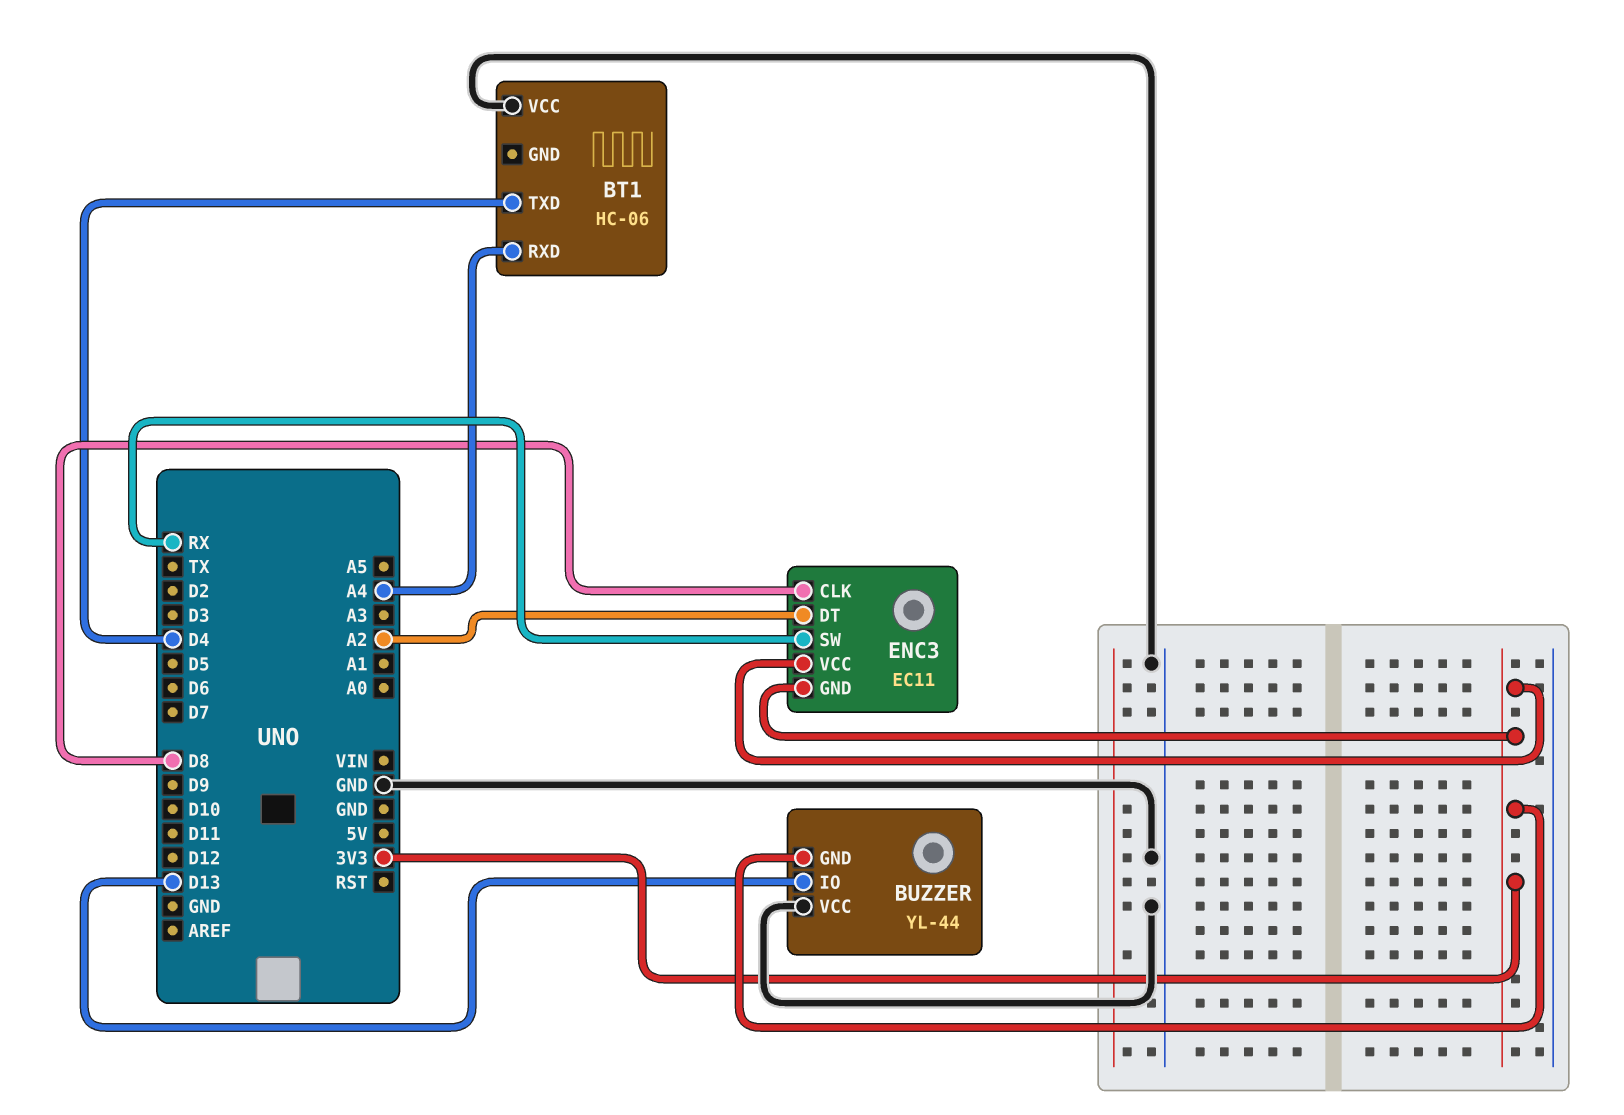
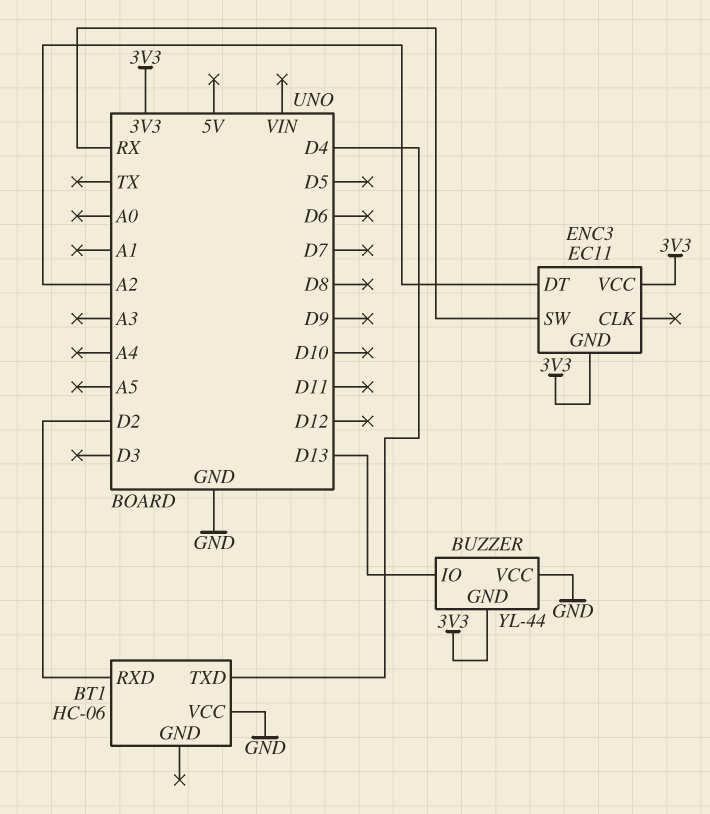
BT1 pin RXD: A4 -> D2
ENC3 pin CLK: D8 -> none

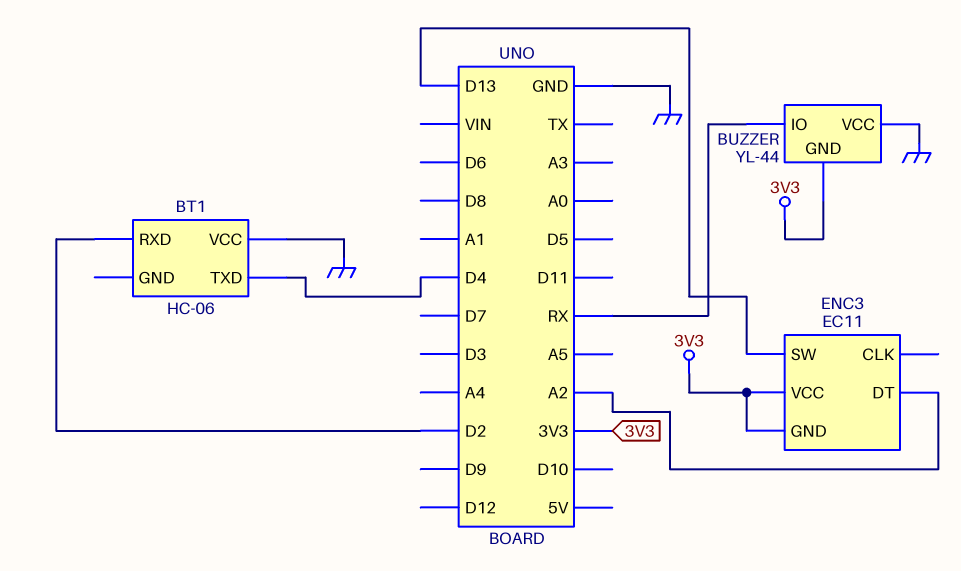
BUZZER pin IO: D13 -> RX
ENC3 pin SW: RX -> D13

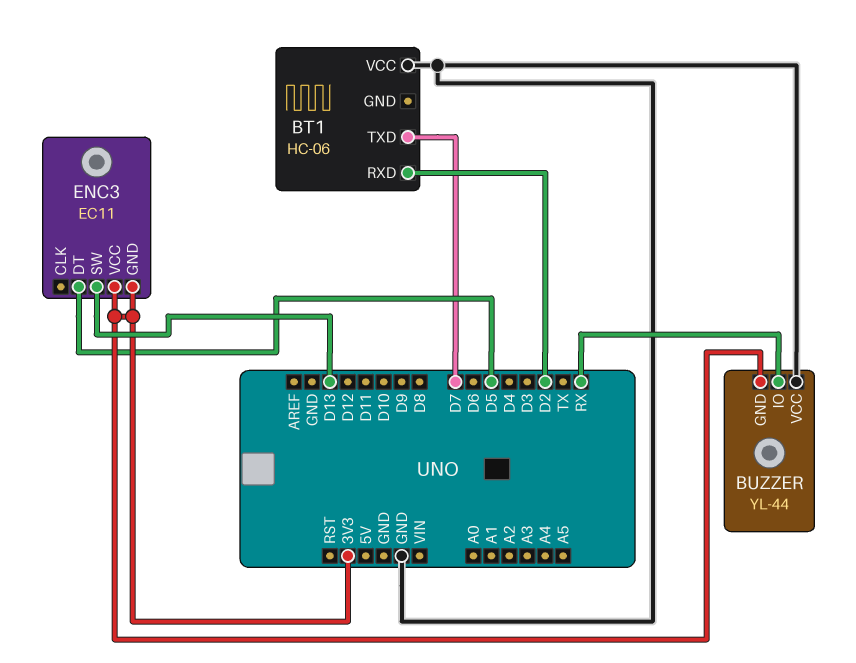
BT1 pin TXD: D4 -> D7
ENC3 pin DT: A2 -> D5

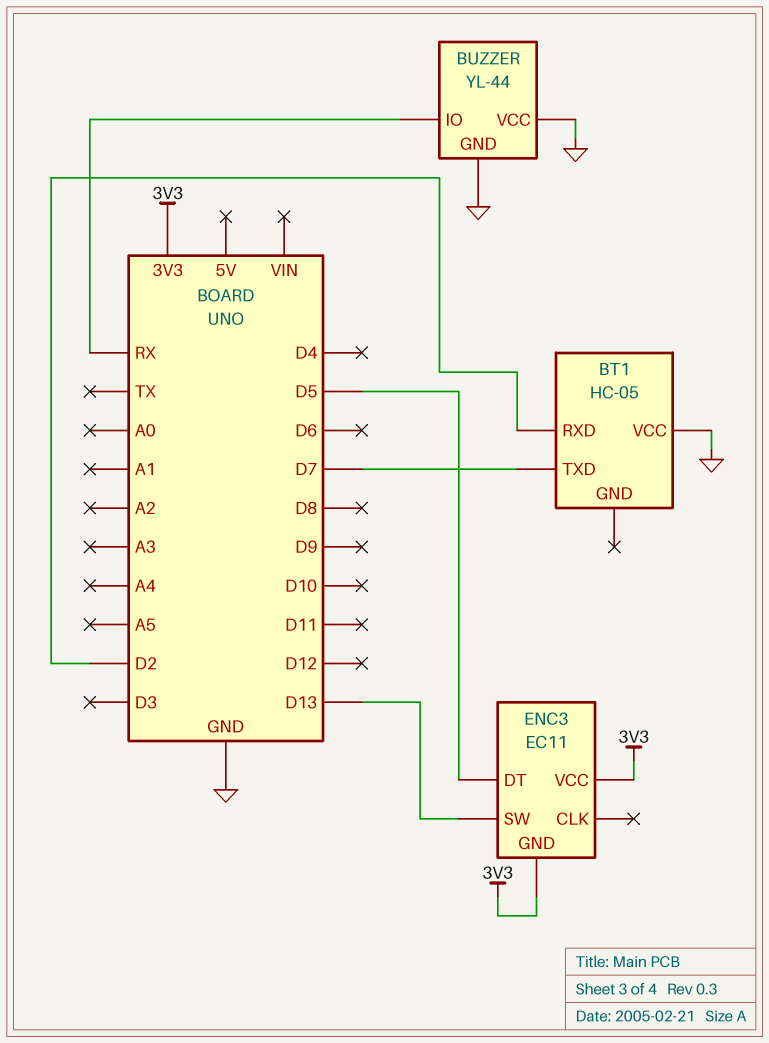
BT1: HC-06 -> HC-05
BUZZER pin GND: 3V3 -> GND

